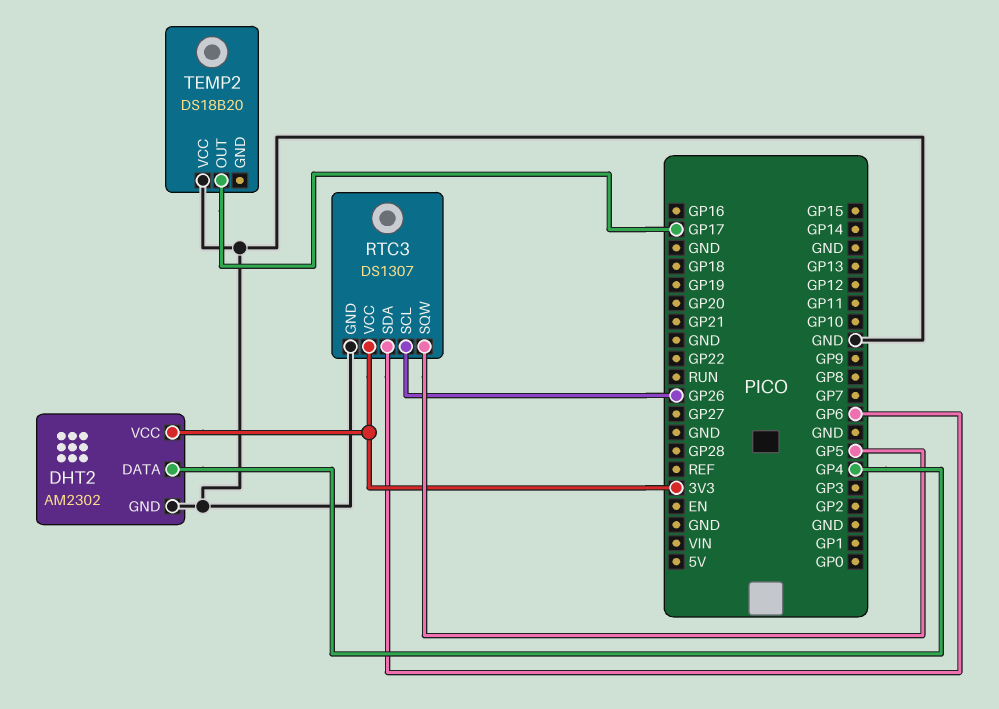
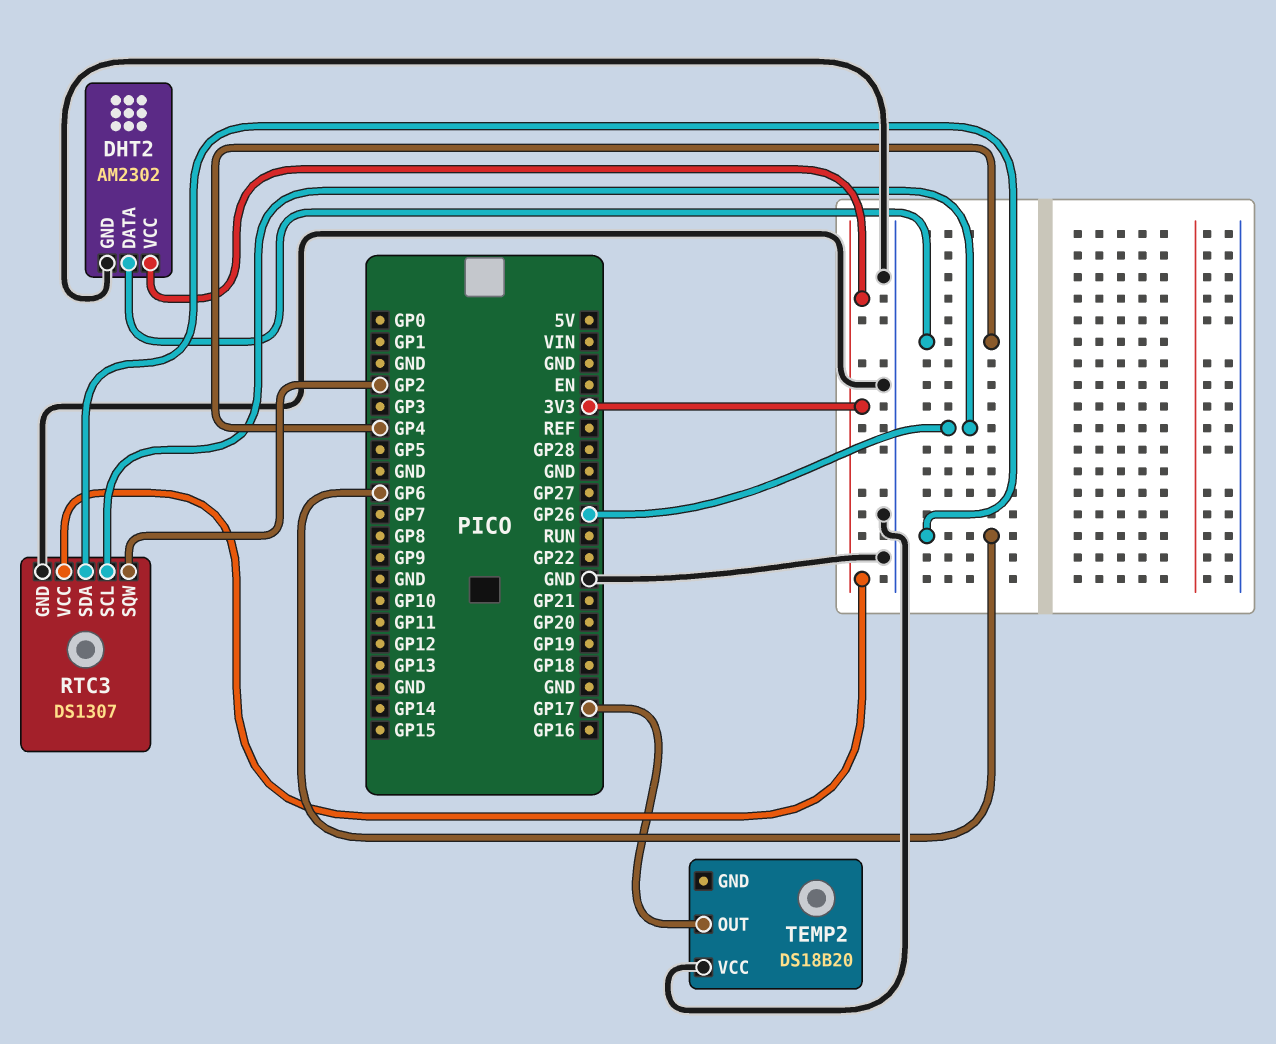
RTC3 pin SQW: GP5 -> GP2

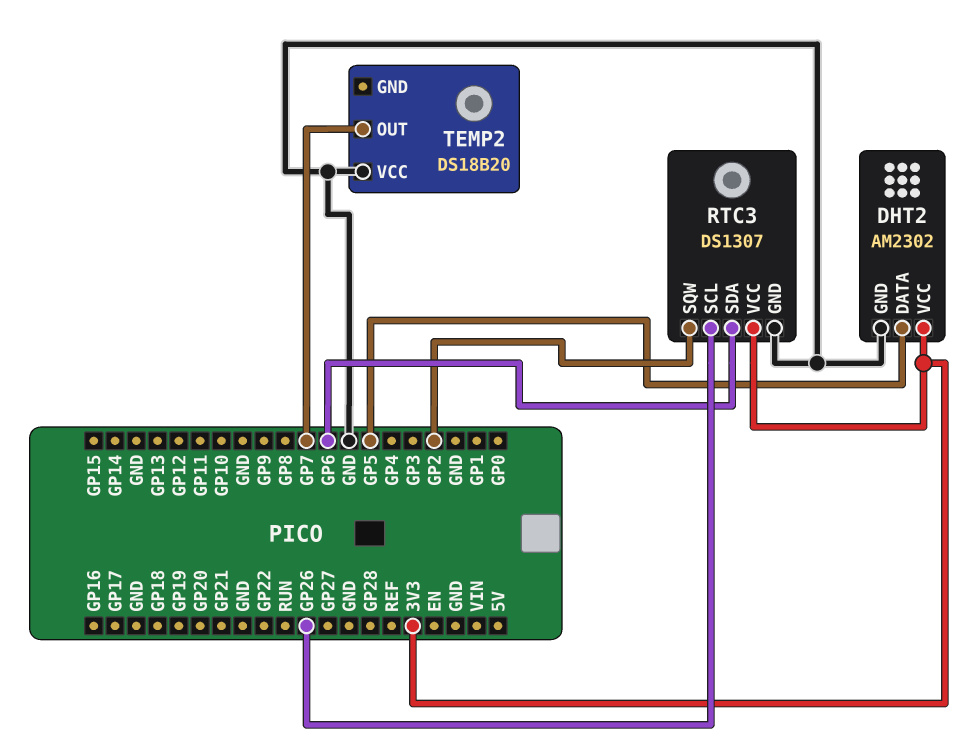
DHT2 pin DATA: GP4 -> GP5
TEMP2 pin OUT: GP17 -> GP7

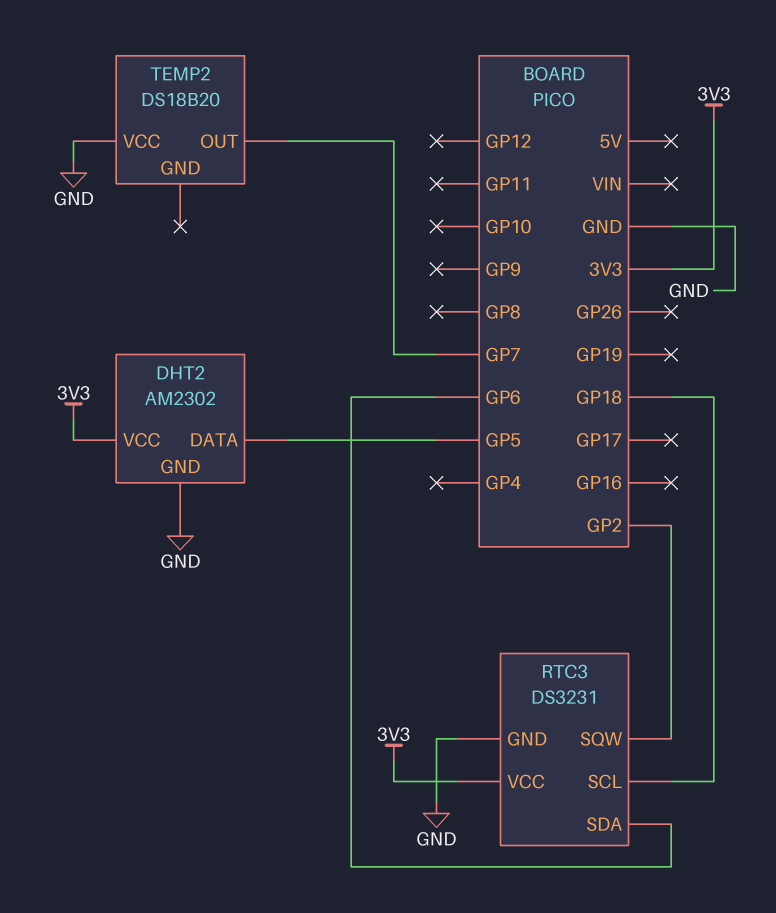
RTC3: DS1307 -> DS3231
RTC3 pin SCL: GP26 -> GP18

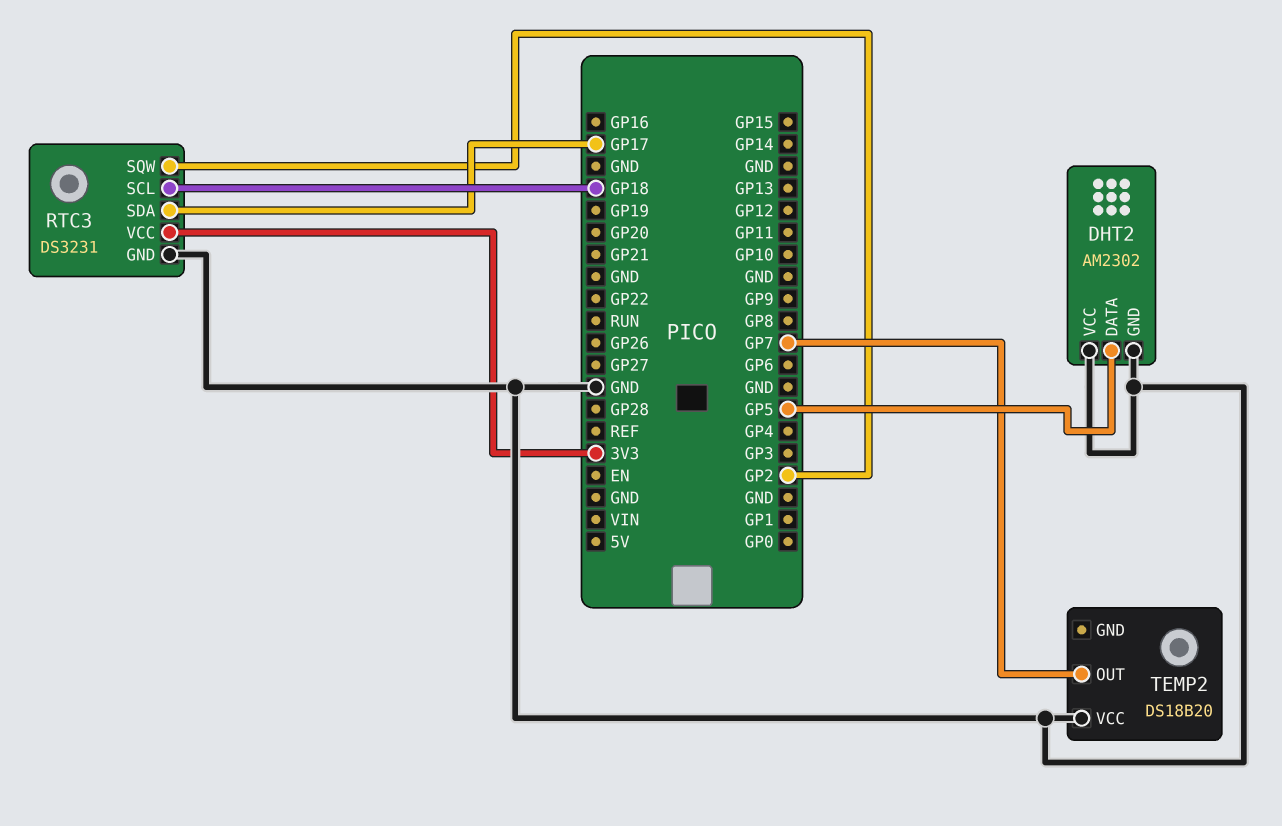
DHT2 pin VCC: 3V3 -> GND
RTC3 pin SDA: GP6 -> GP17

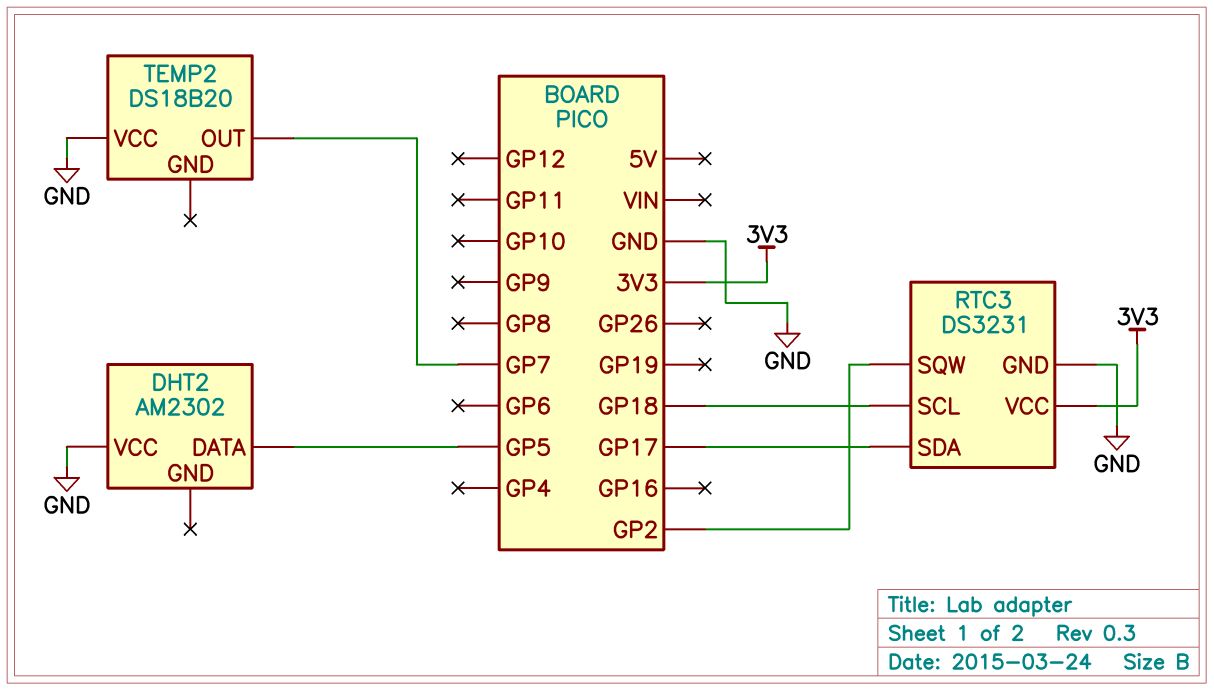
DHT2 pin GND: GND -> none

